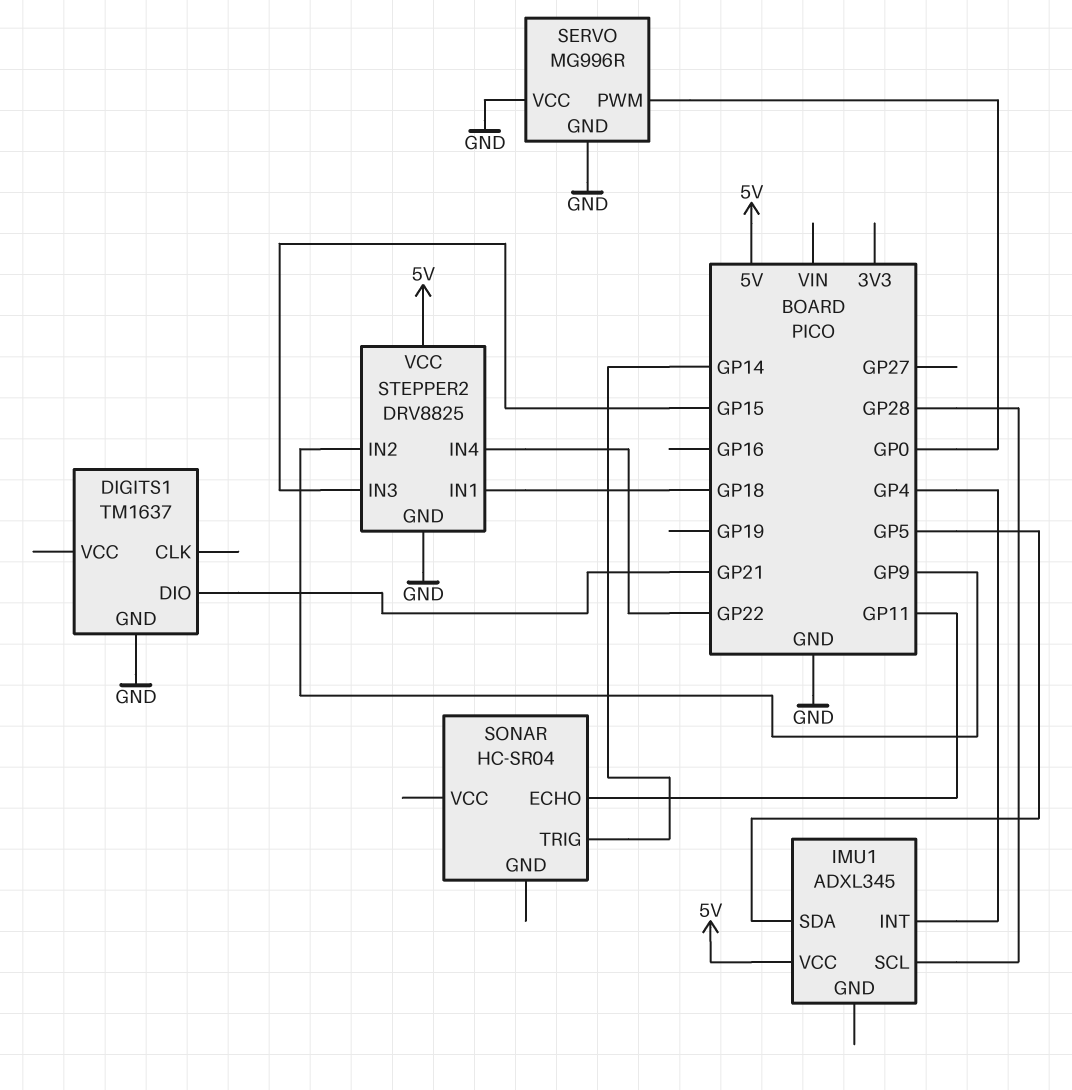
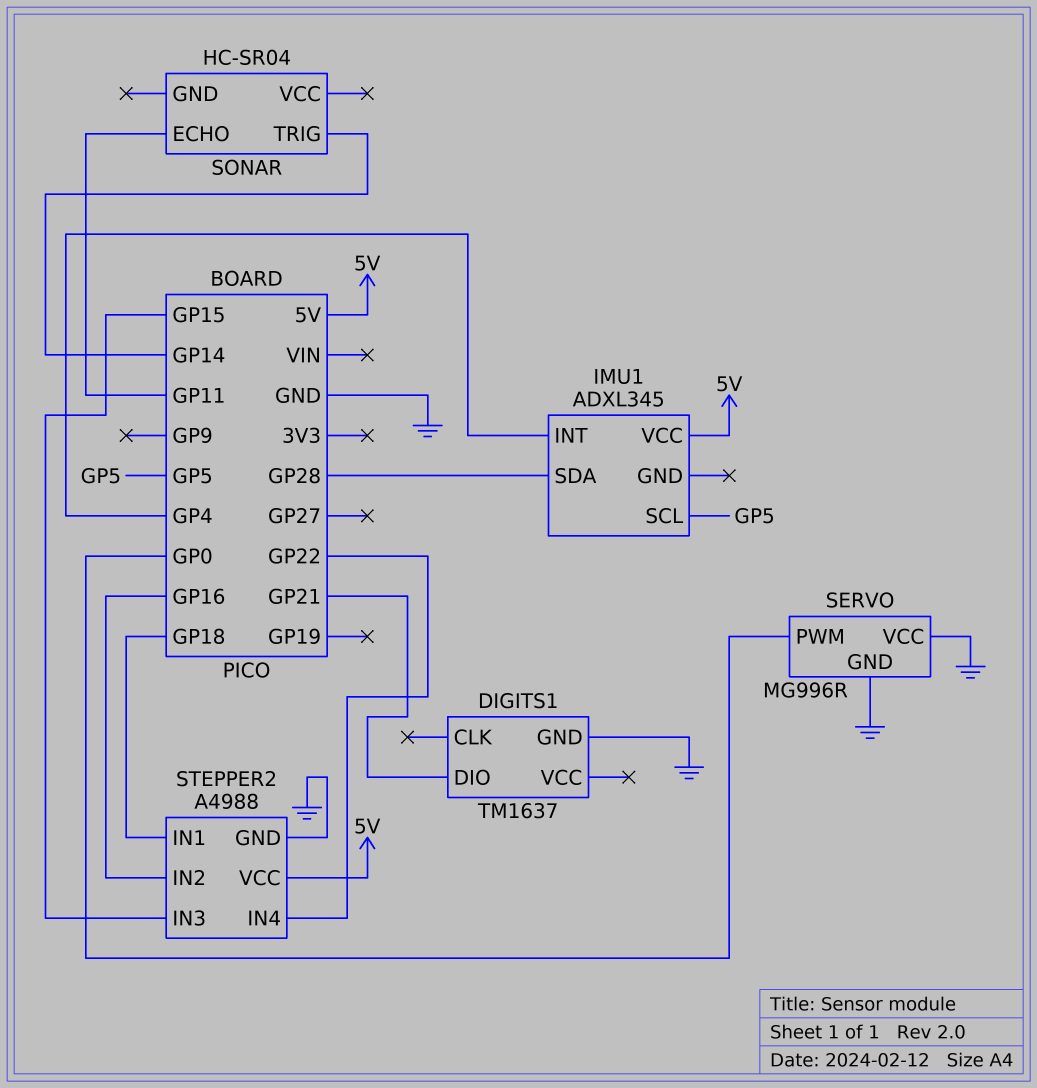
IMU1 pin SCL: GP28 -> GP5
IMU1 pin SDA: GP5 -> GP28
STEPPER2: DRV8825 -> A4988
STEPPER2 pin IN2: GP9 -> GP16

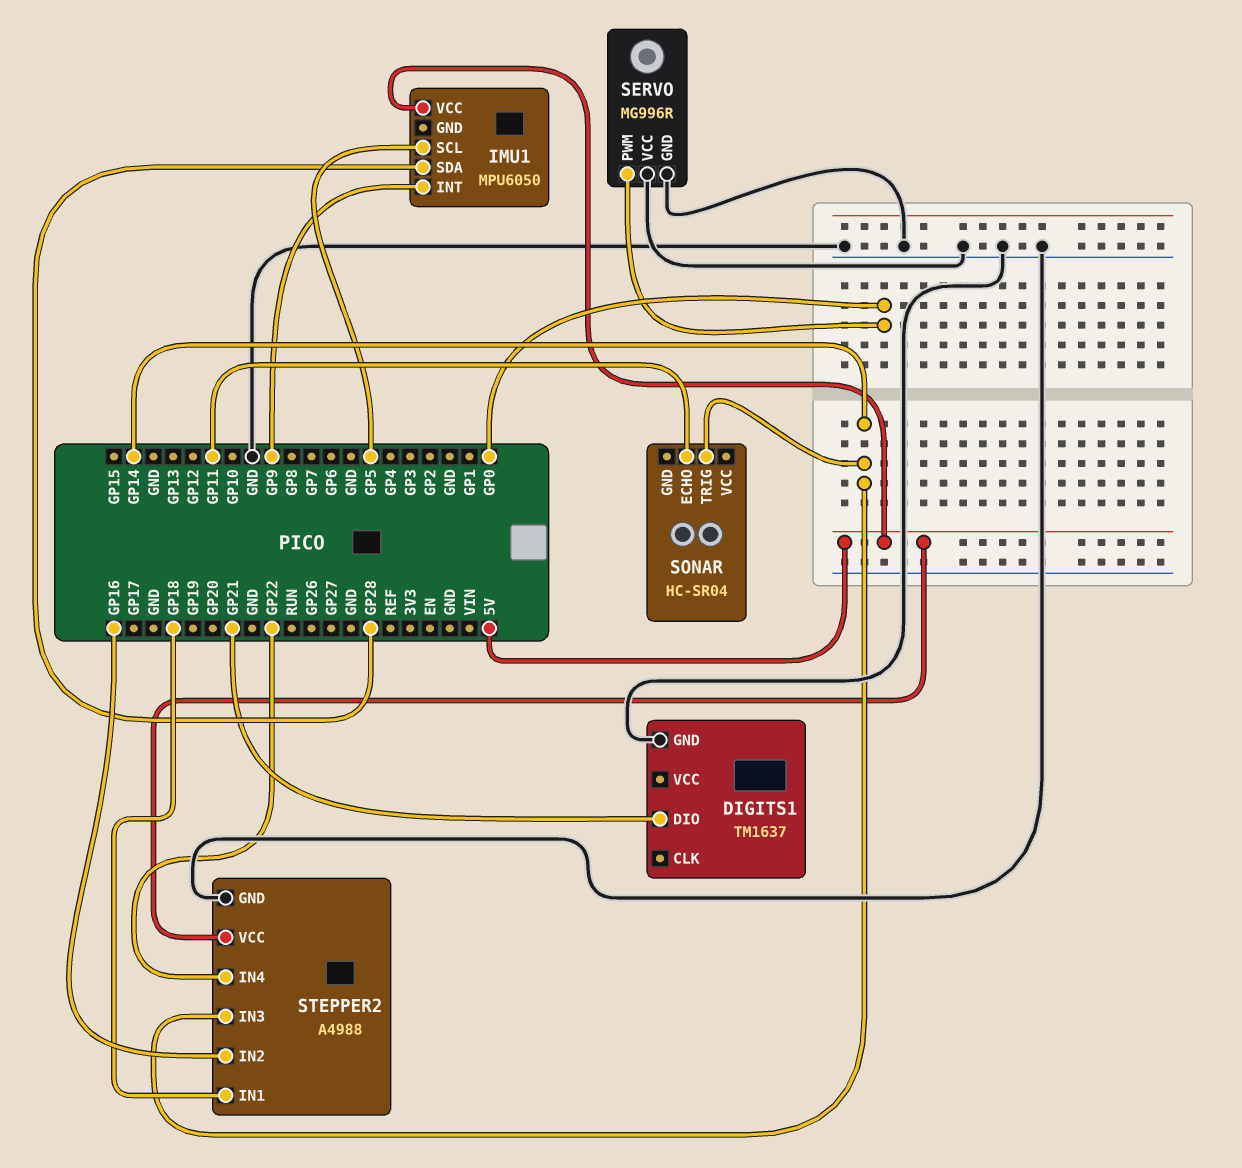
IMU1: ADXL345 -> MPU6050
IMU1 pin INT: GP4 -> GP9
STEPPER2 pin IN3: GP15 -> GP14

